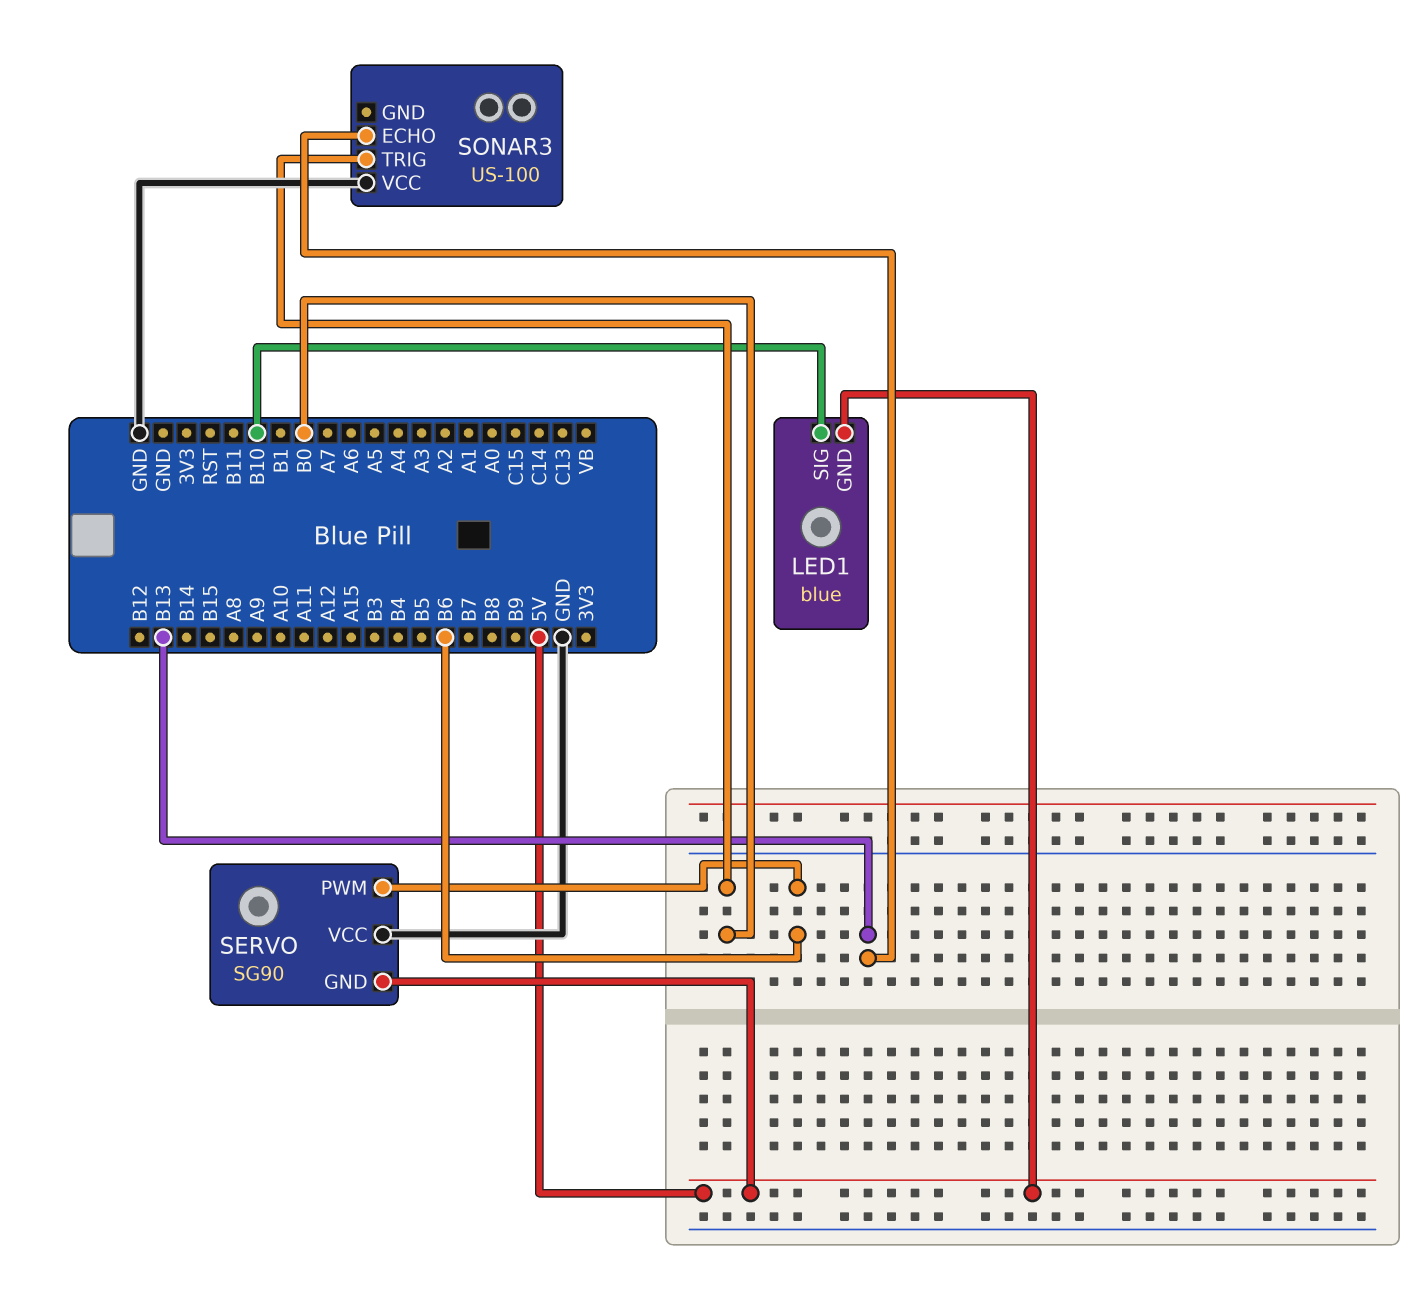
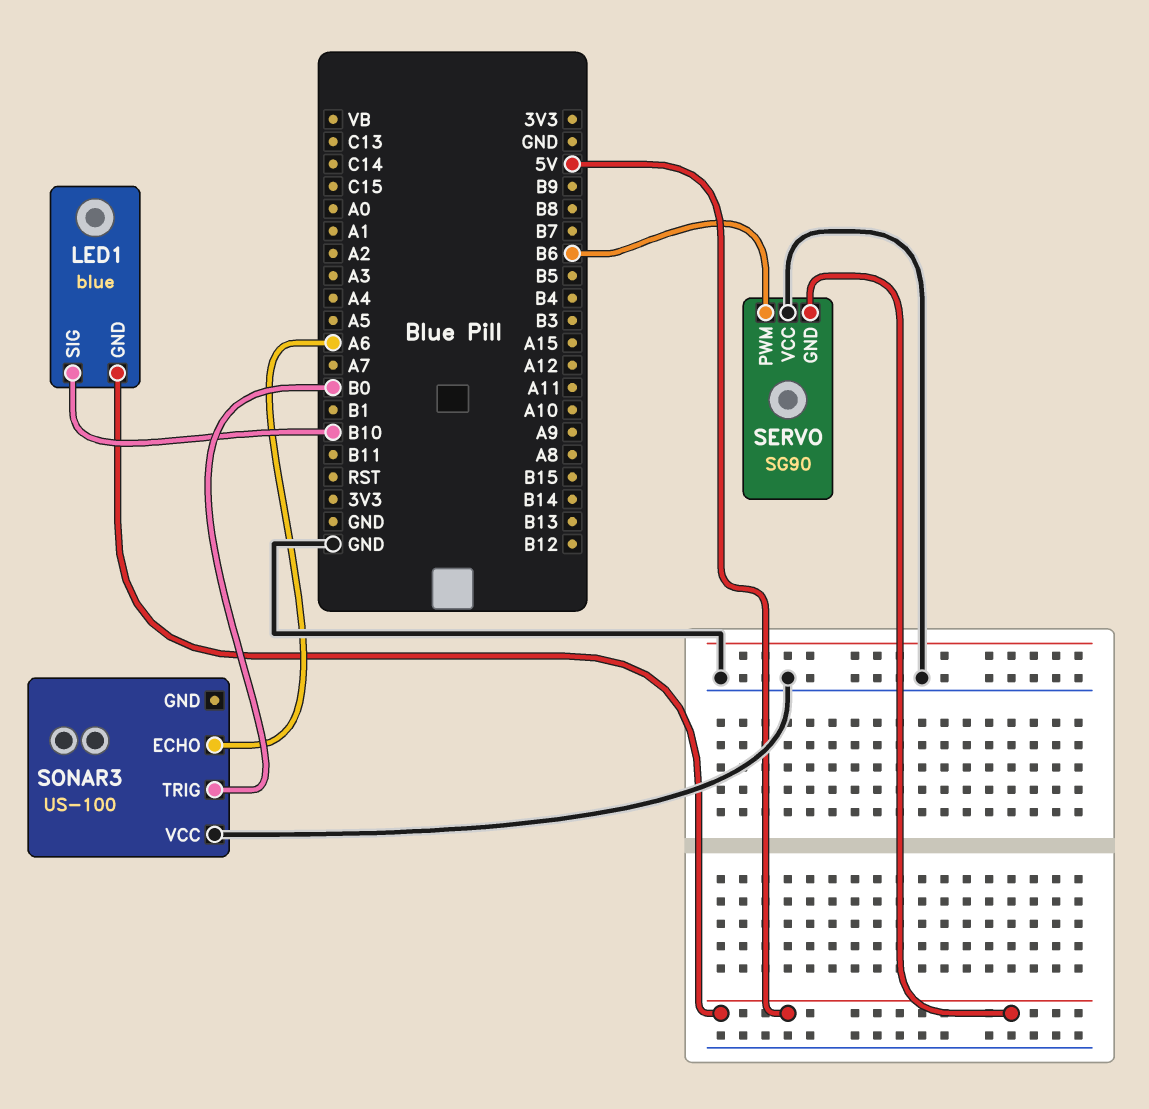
SONAR3 pin ECHO: B13 -> A6

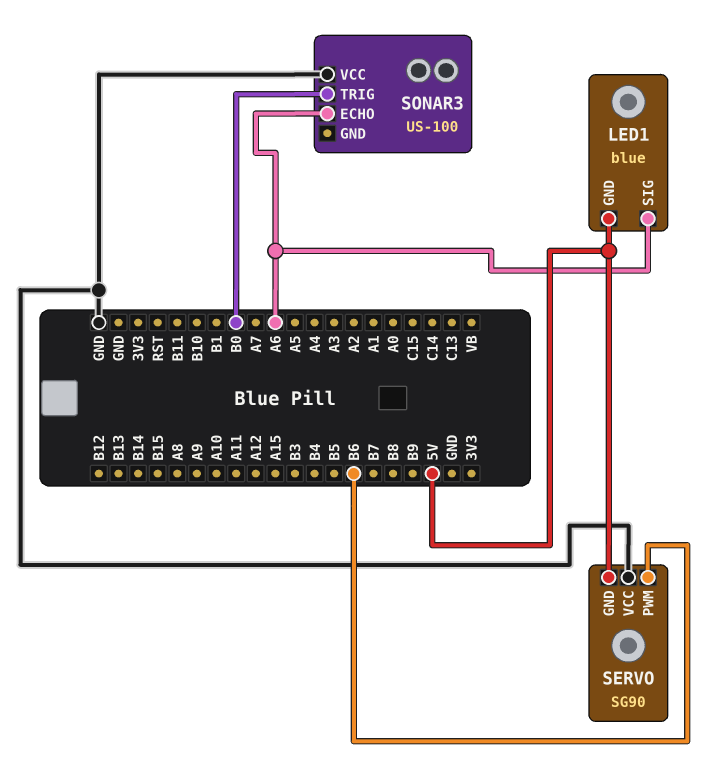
LED1 pin SIG: B10 -> A6

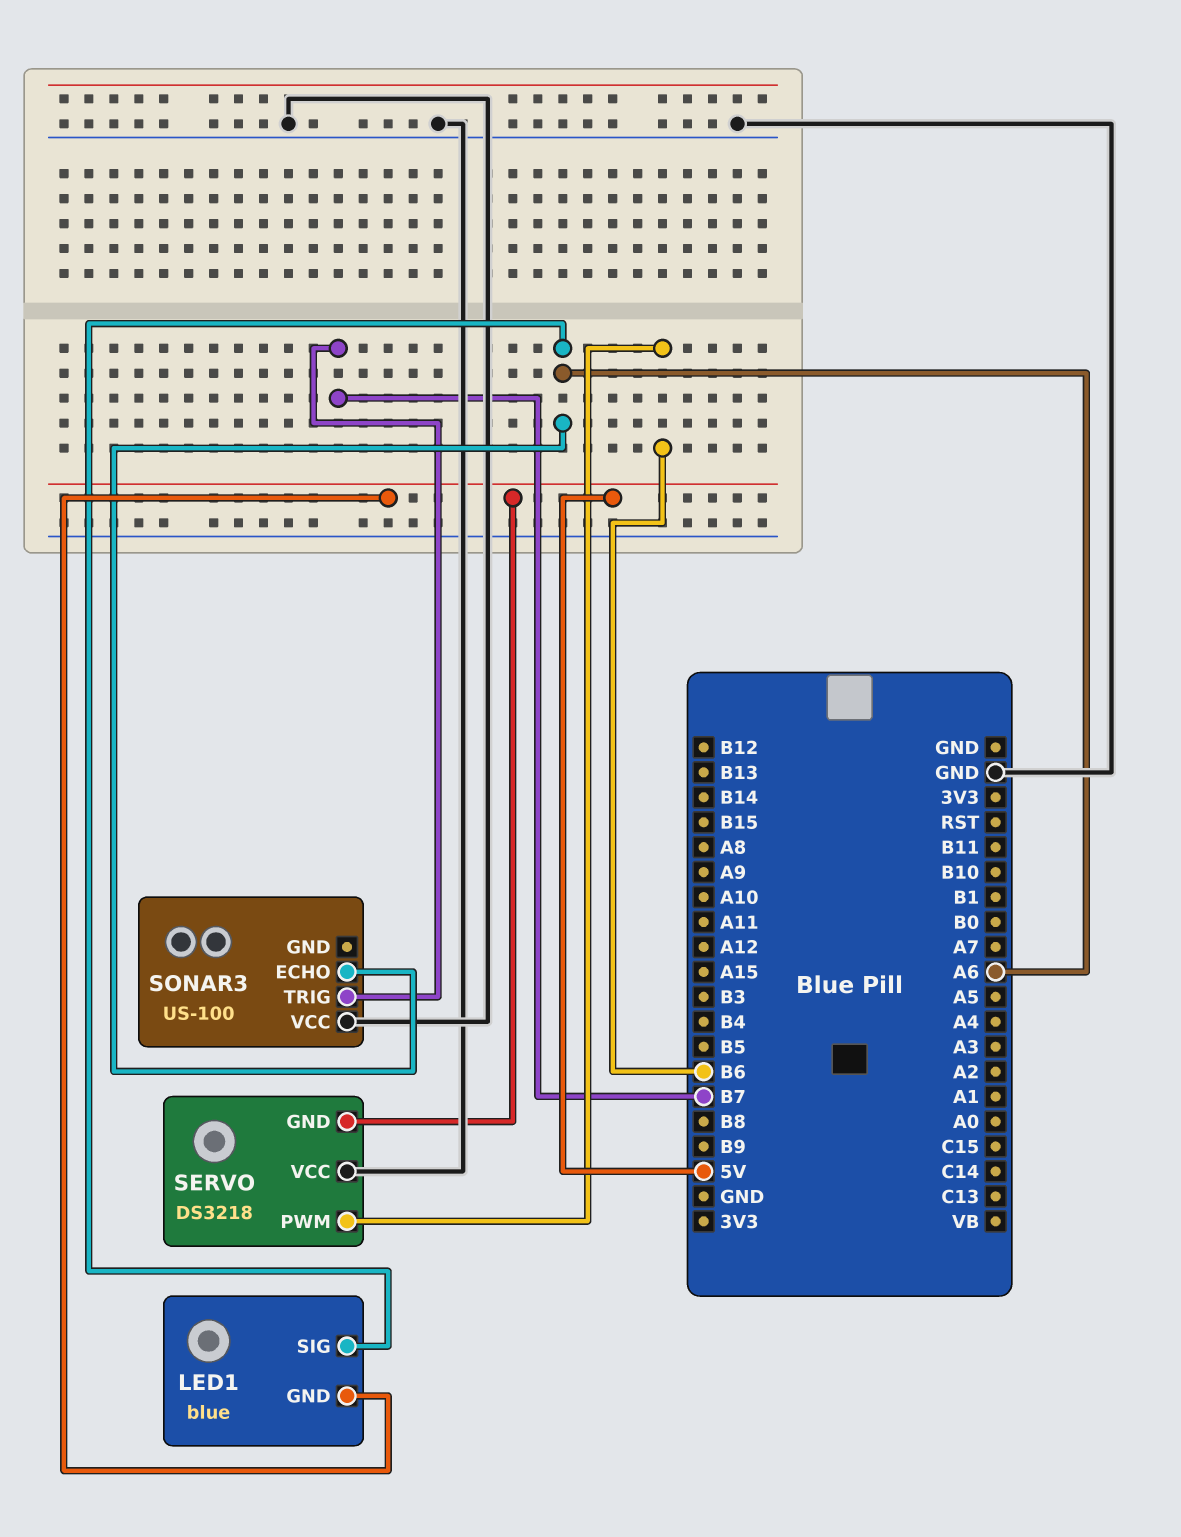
SERVO: SG90 -> DS3218
SONAR3 pin TRIG: B0 -> B7

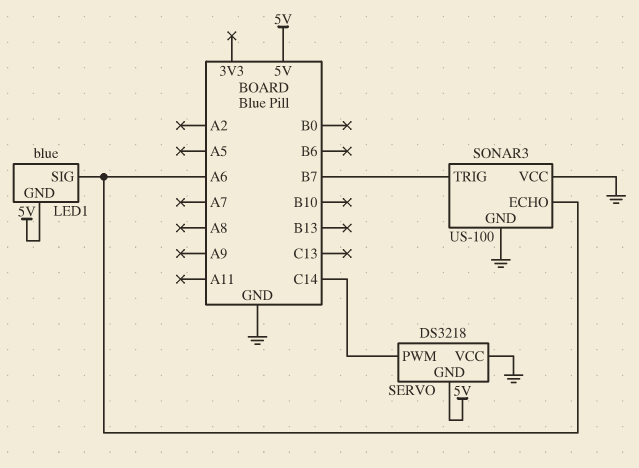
SERVO pin PWM: B6 -> C14
SONAR3 pin GND: none -> GND

